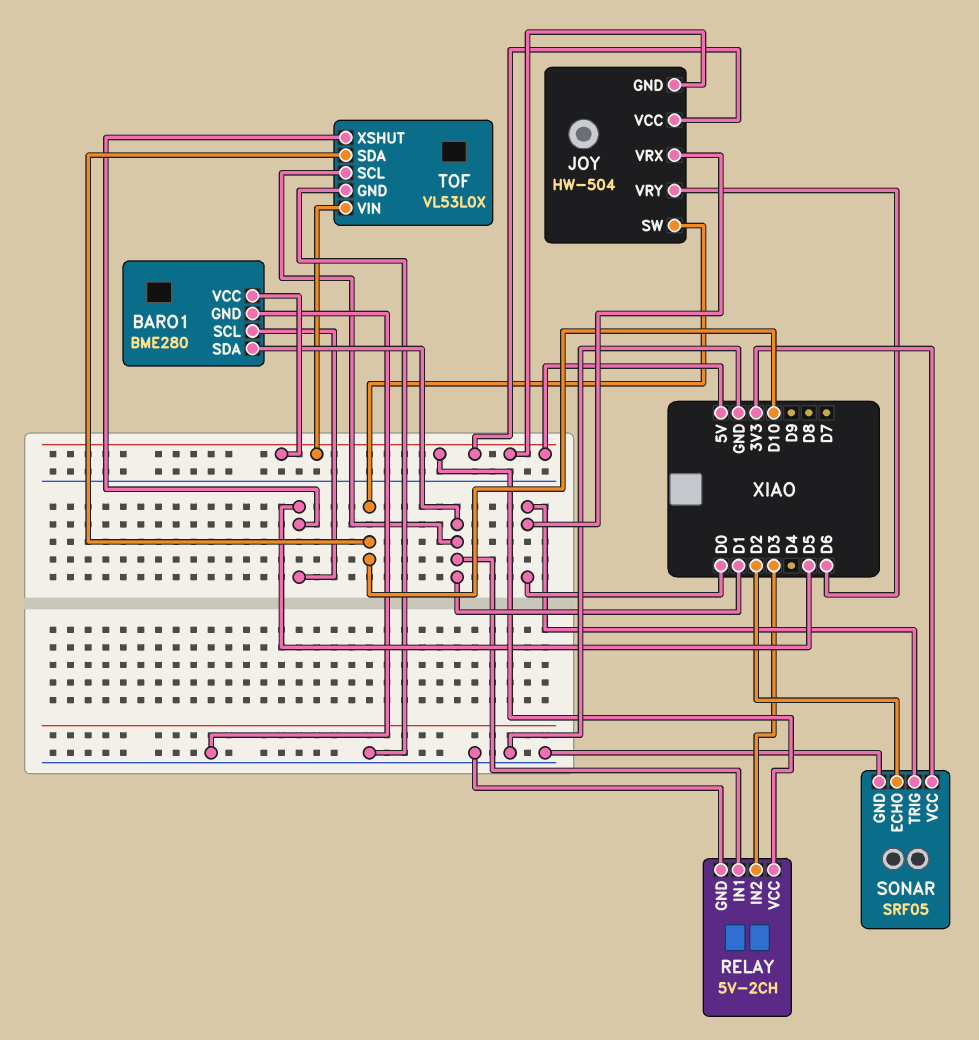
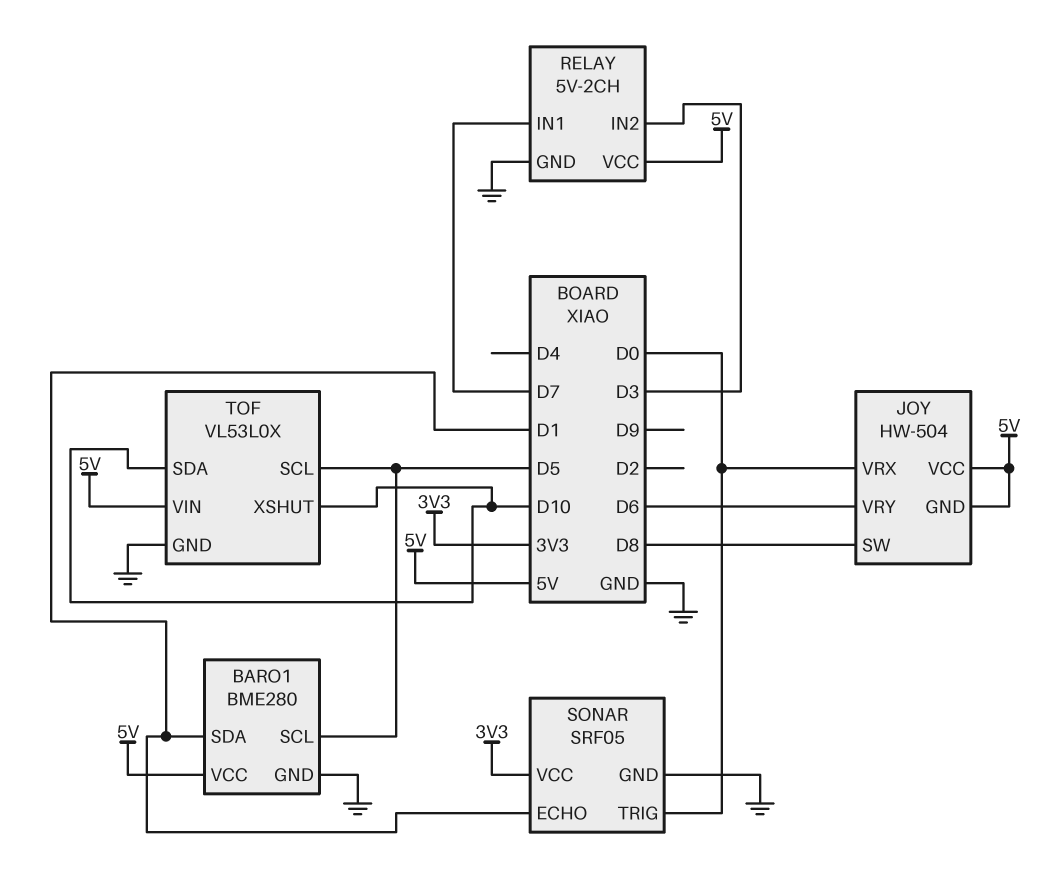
JOY pin SW: D10 -> D8
RELAY pin IN1: D1 -> D7
SONAR pin ECHO: D2 -> D1
TOF pin SCL: D1 -> D5
TOF pin XSHUT: D5 -> D10

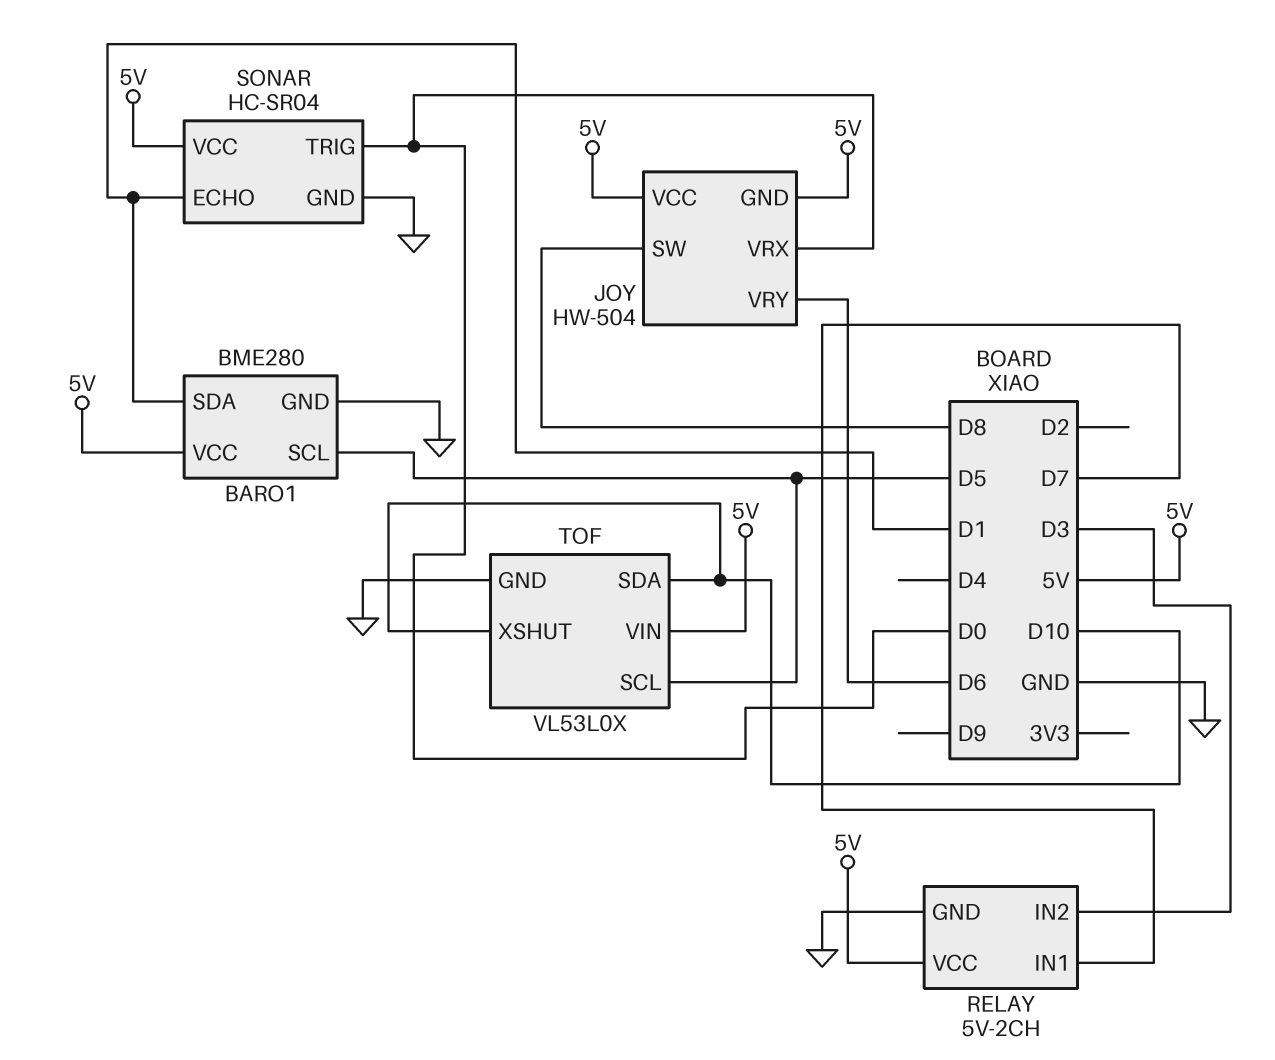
SONAR: SRF05 -> HC-SR04
SONAR pin VCC: 3V3 -> 5V

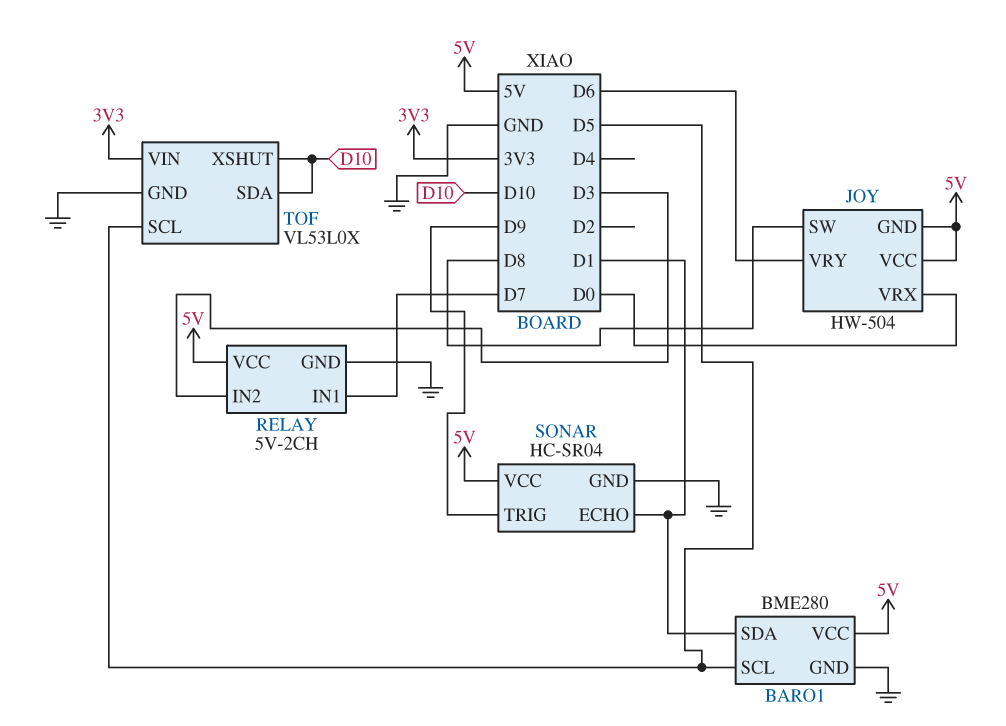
SONAR pin TRIG: D0 -> D9
TOF pin VIN: 5V -> 3V3

